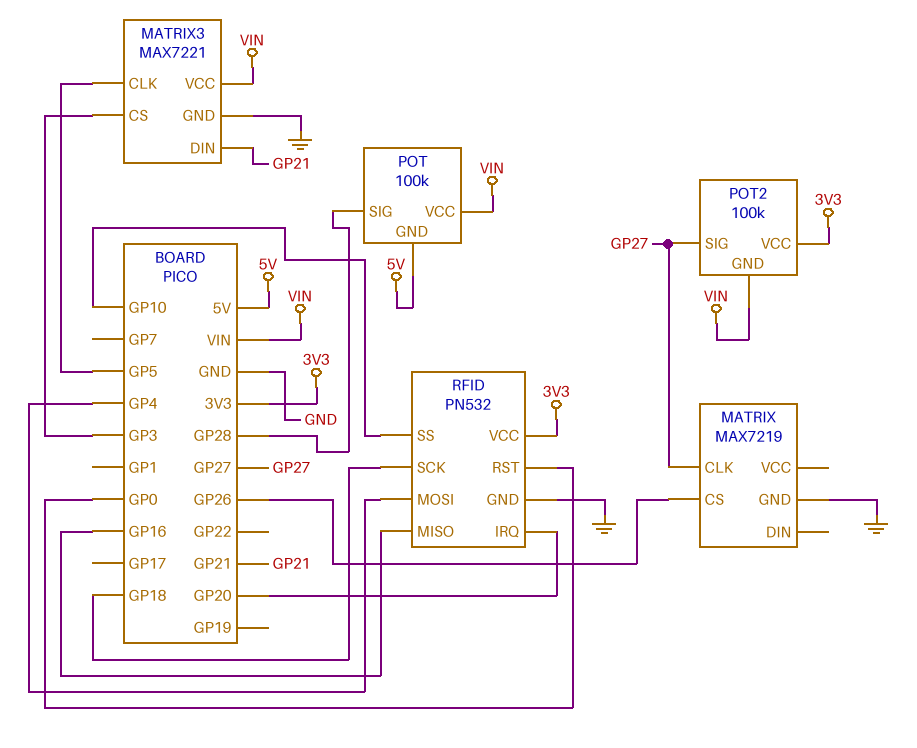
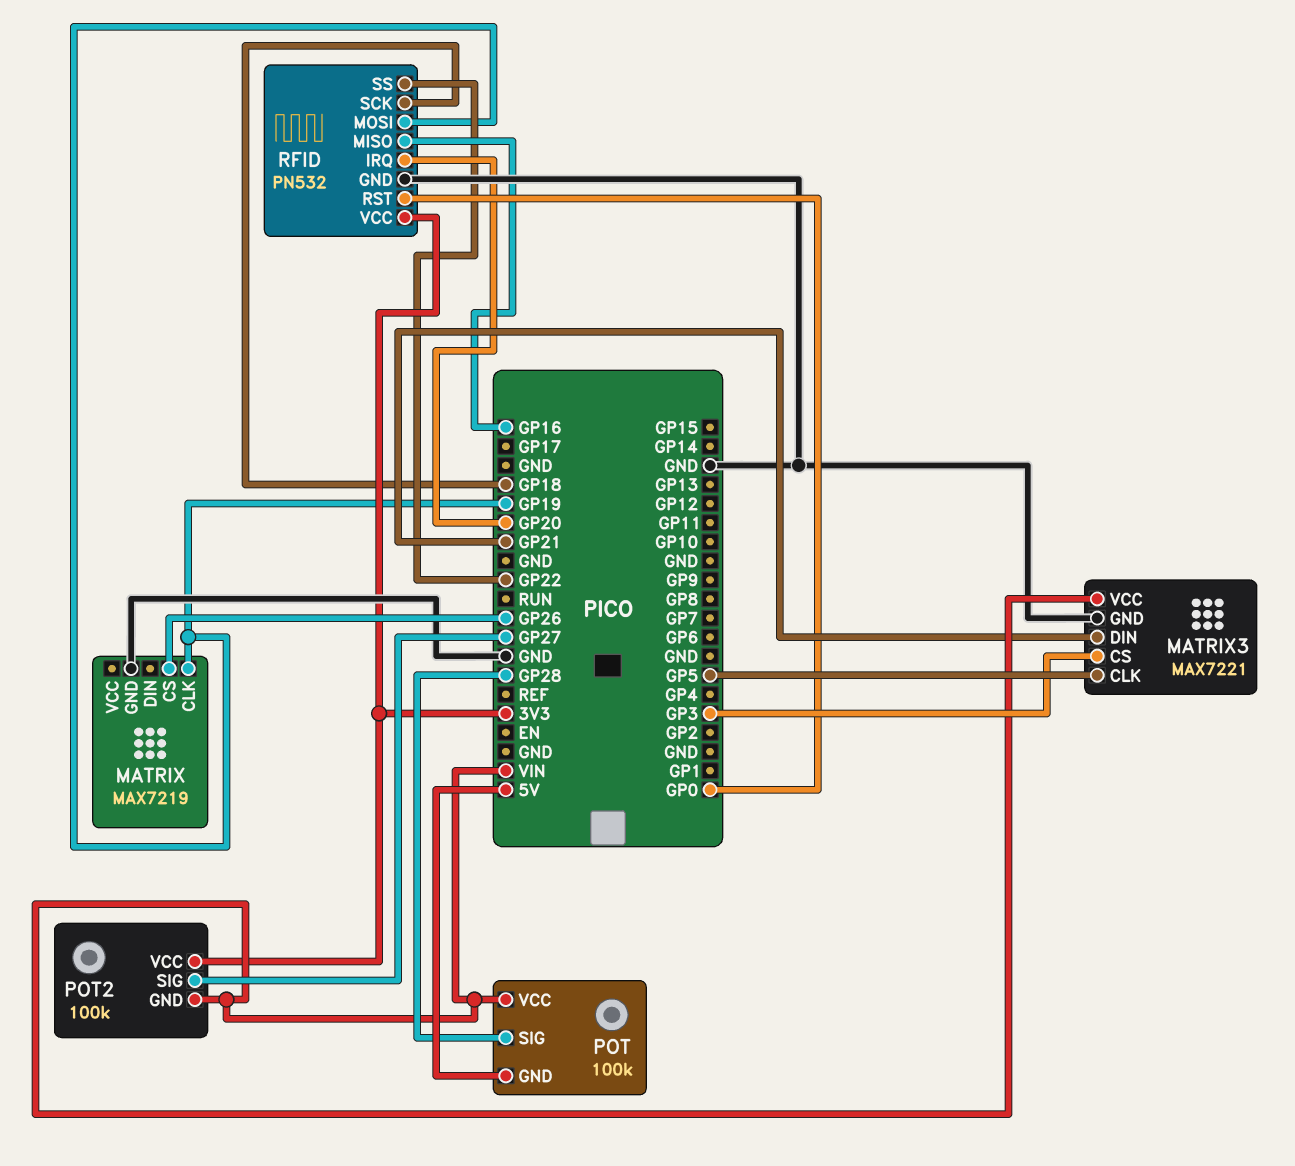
MATRIX pin CLK: GP27 -> GP19
RFID pin MOSI: GP4 -> GP19
RFID pin SS: GP10 -> GP22

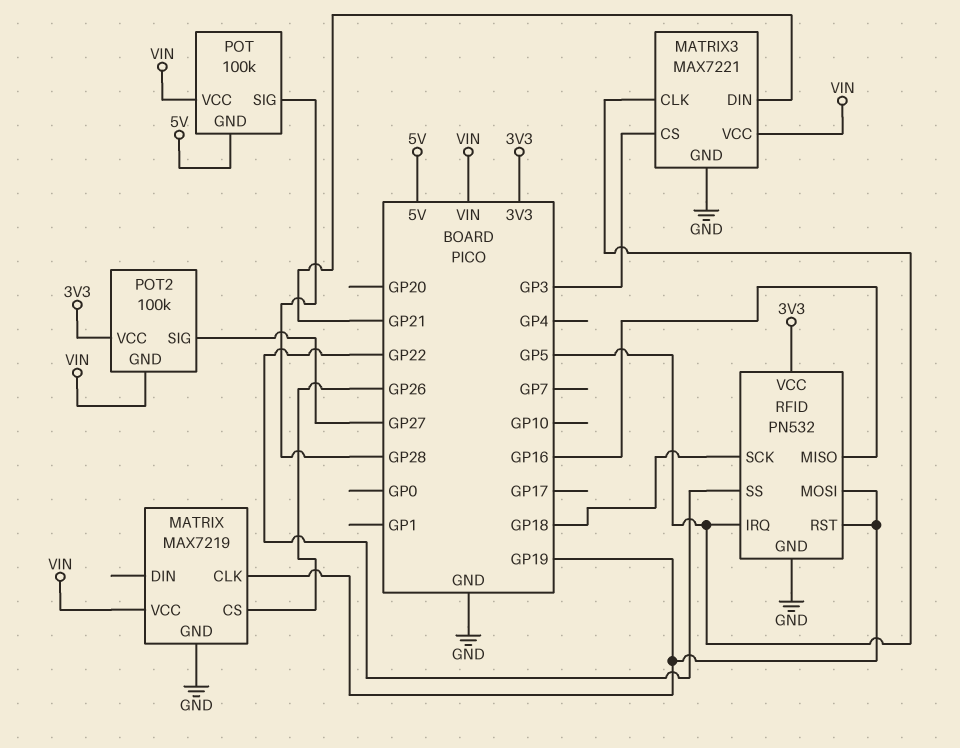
MATRIX pin VCC: none -> VIN
RFID pin IRQ: GP20 -> GP5
RFID pin RST: GP0 -> GP19

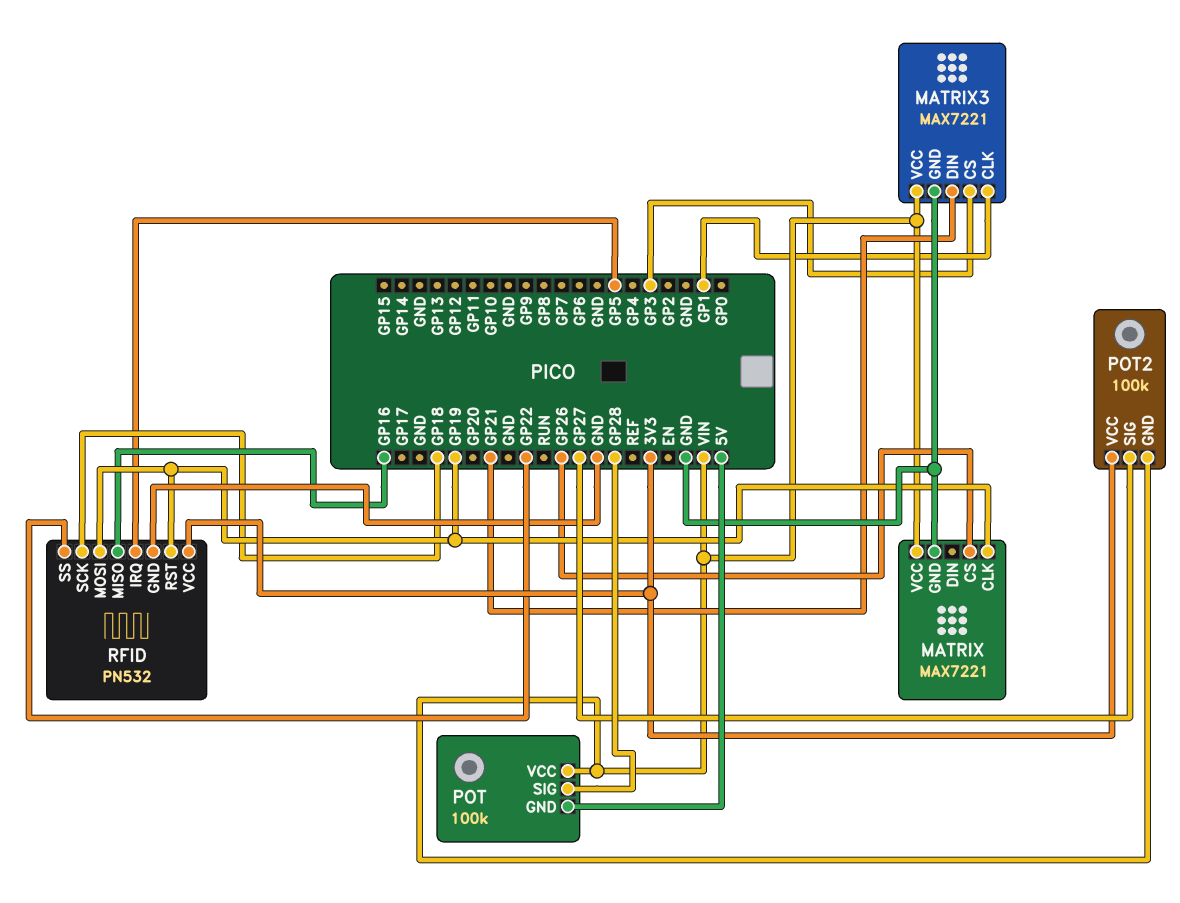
MATRIX: MAX7219 -> MAX7221
MATRIX3 pin CLK: GP5 -> GP1

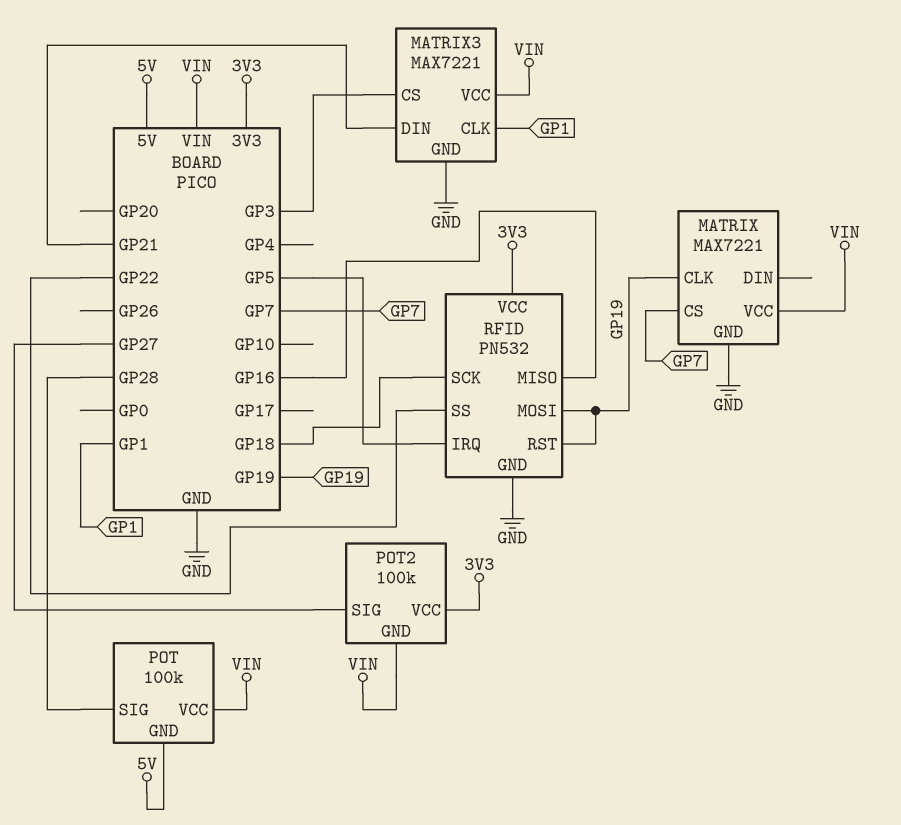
MATRIX pin CS: GP26 -> GP7

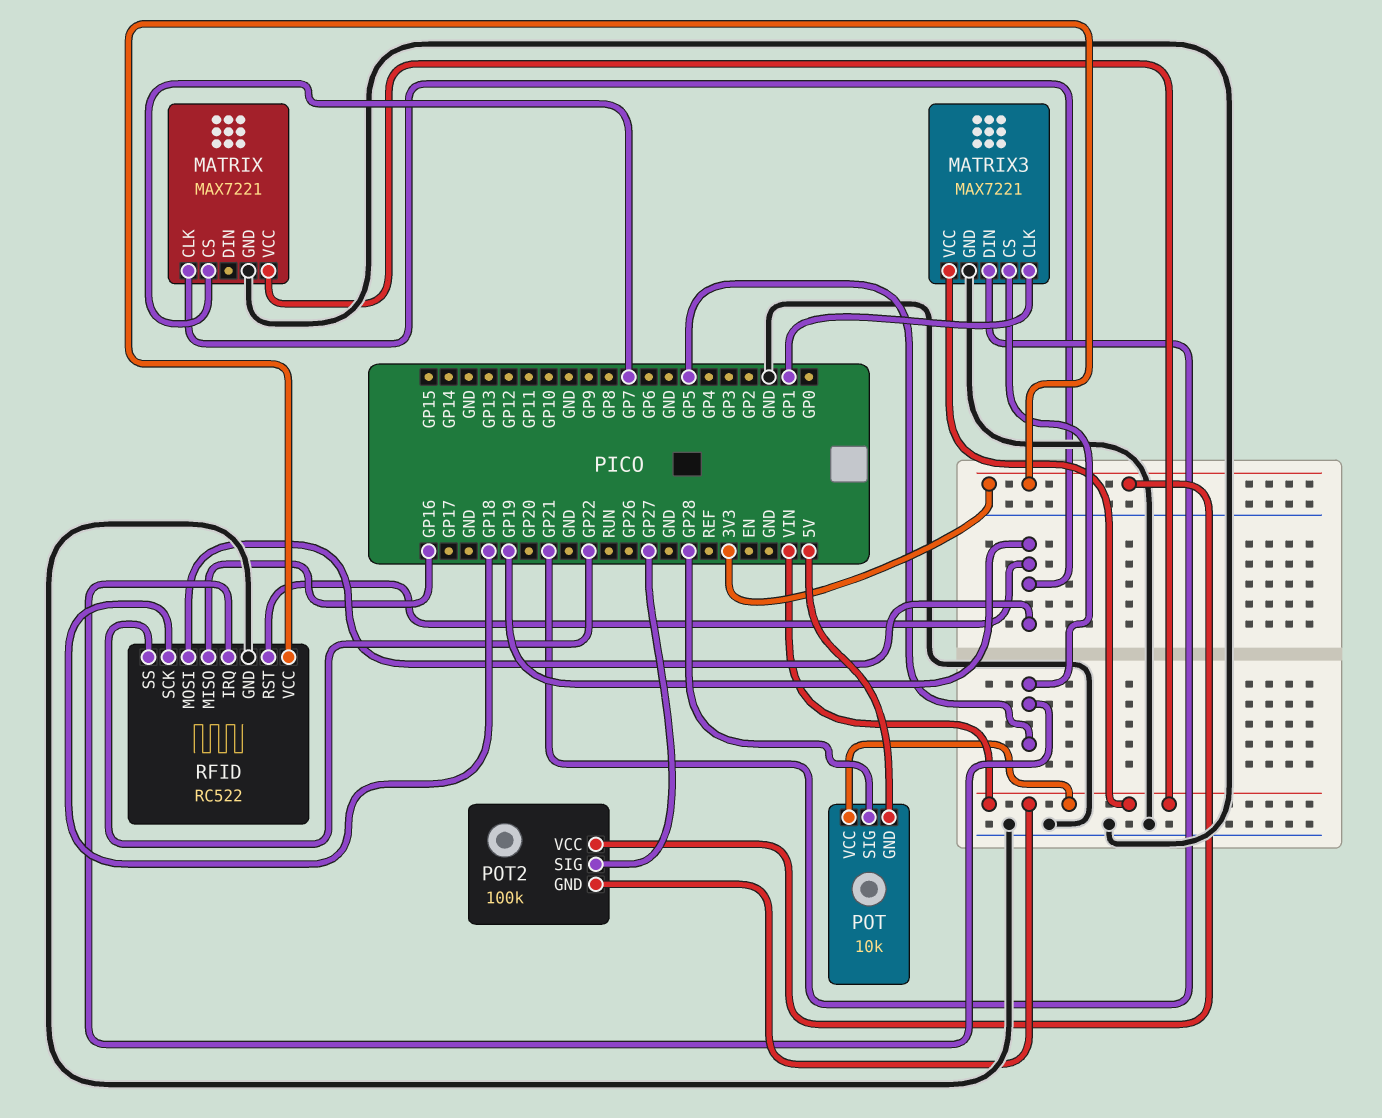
MATRIX3 pin CS: GP3 -> GP5
POT: 100k -> 10k
RFID: PN532 -> RC522

